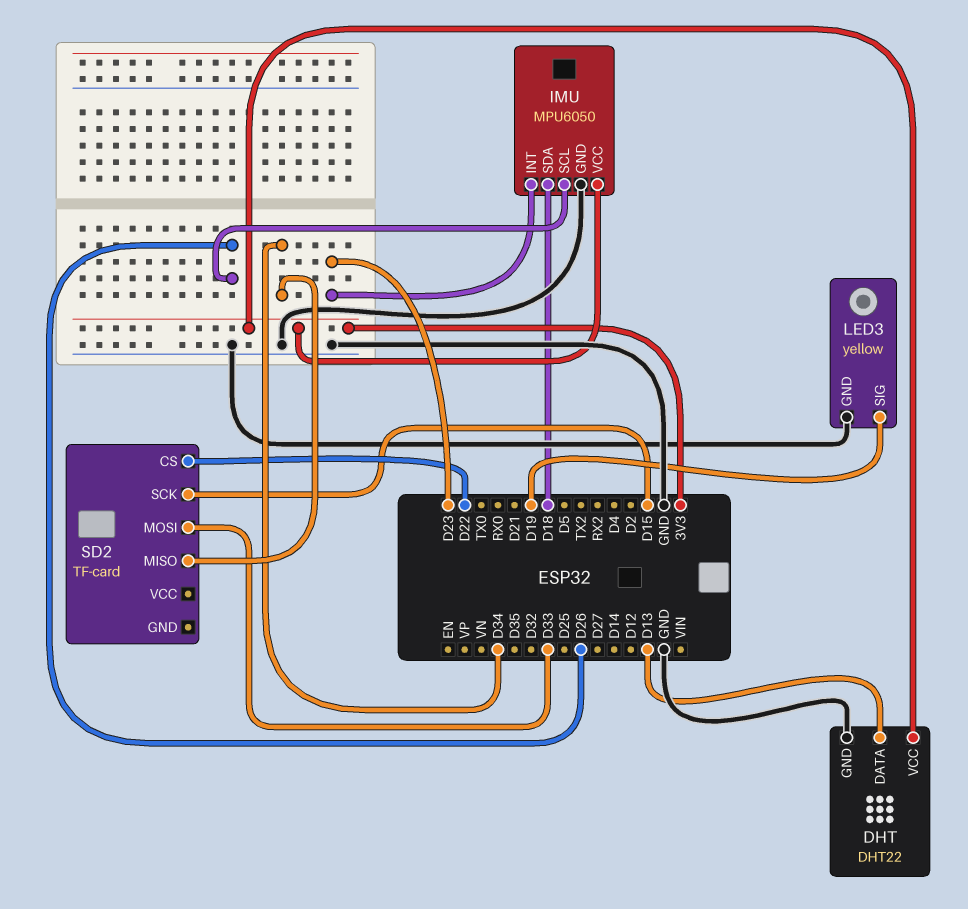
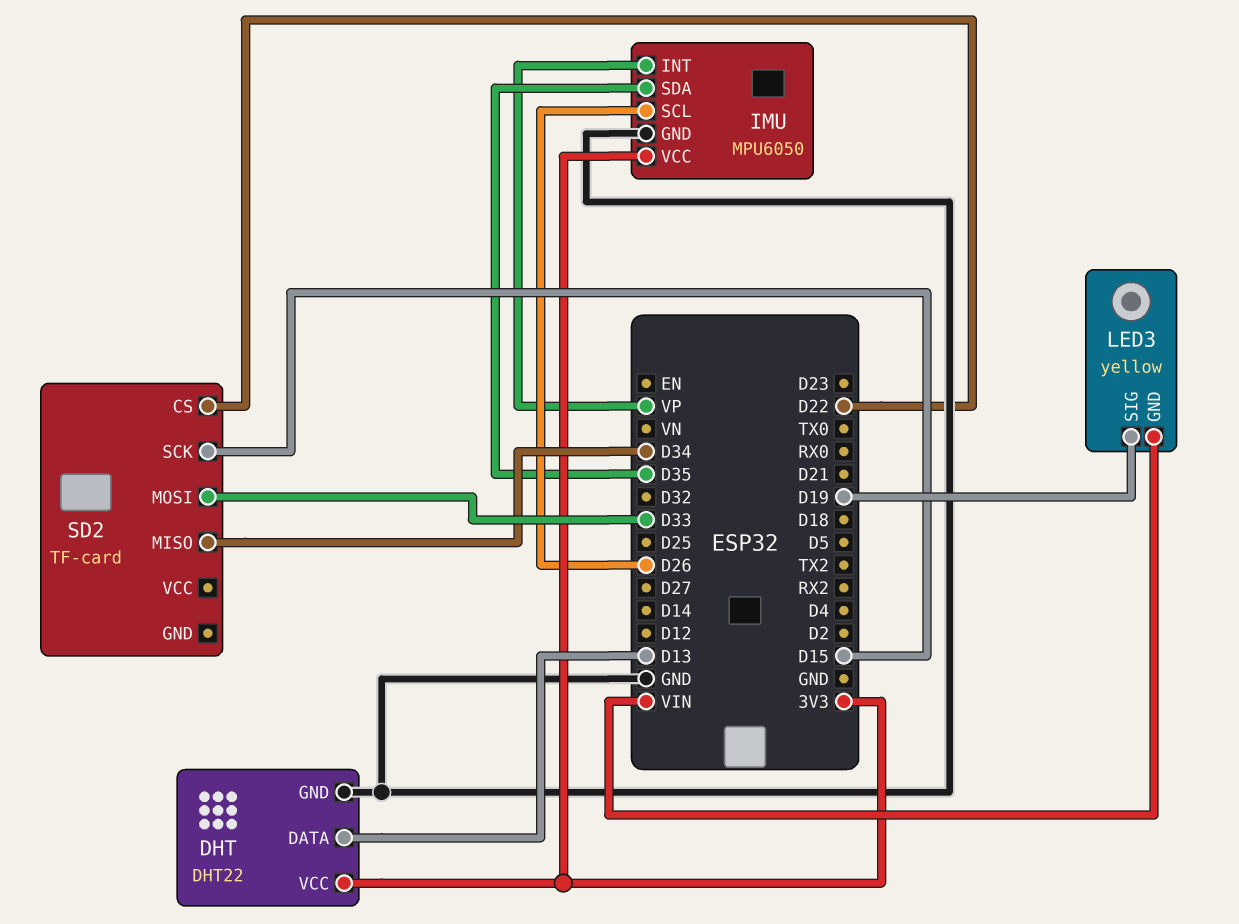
IMU pin INT: D23 -> VP
IMU pin SDA: D18 -> D35
LED3 pin GND: GND -> VIN

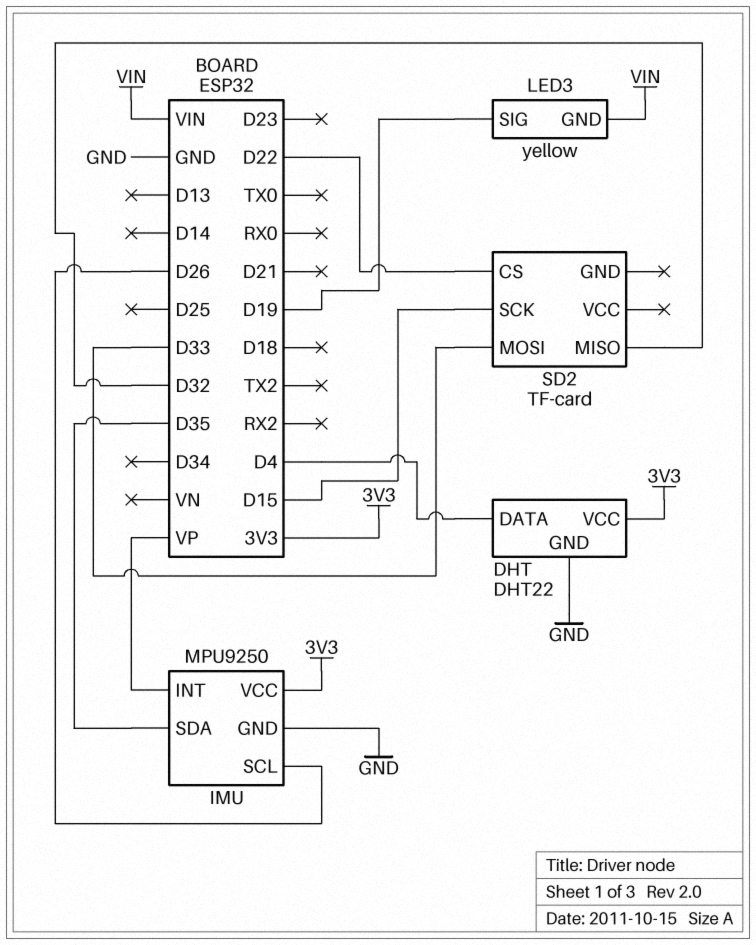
DHT pin DATA: D13 -> D4
IMU: MPU6050 -> MPU9250
SD2 pin MISO: D34 -> D32

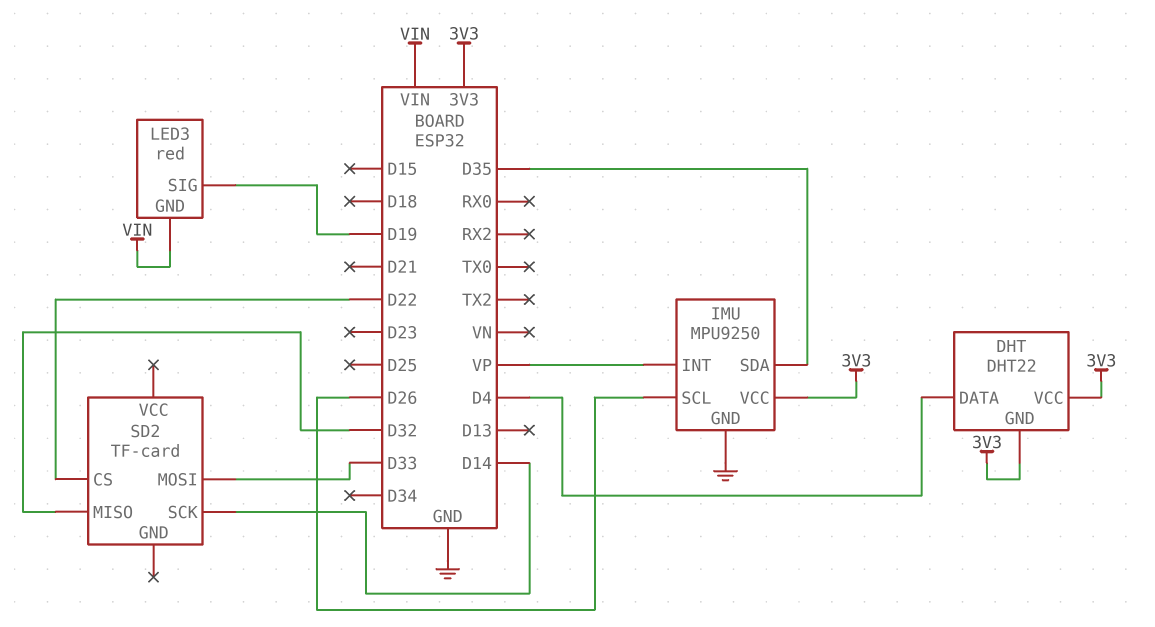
DHT pin GND: GND -> 3V3
LED3: yellow -> red
SD2 pin SCK: D15 -> D14

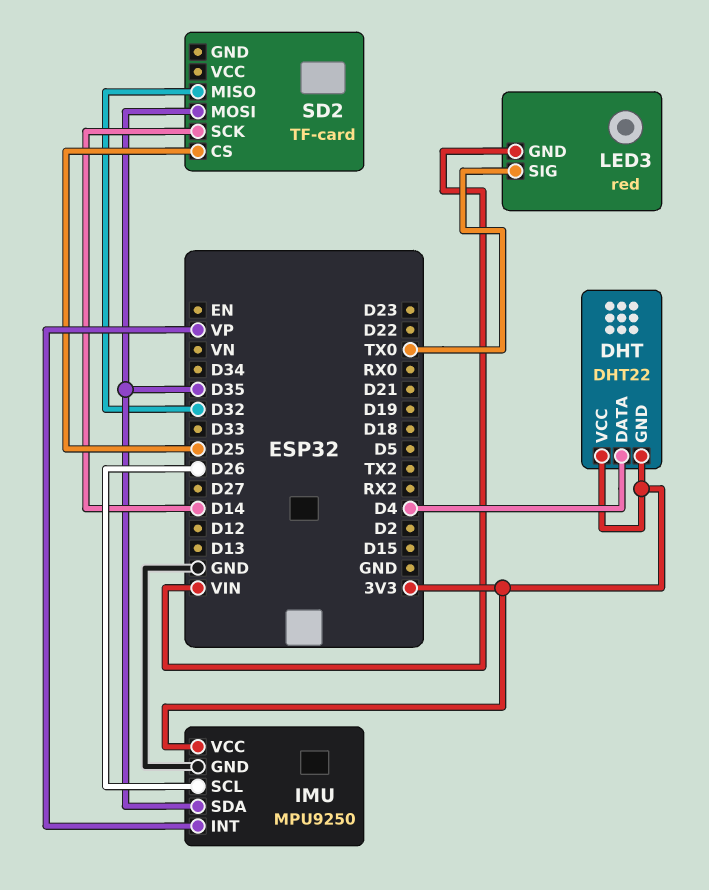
LED3 pin SIG: D19 -> TX0
SD2 pin CS: D22 -> D25
SD2 pin MOSI: D33 -> D35

